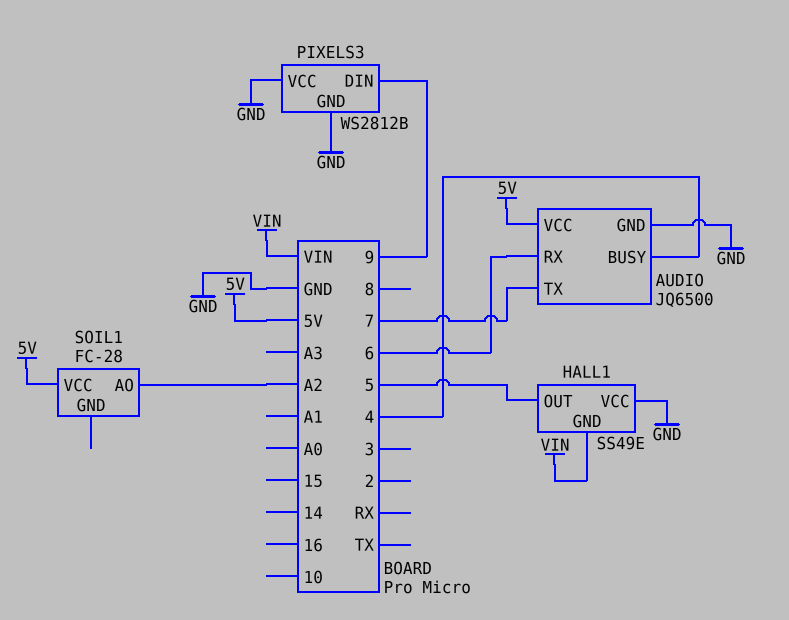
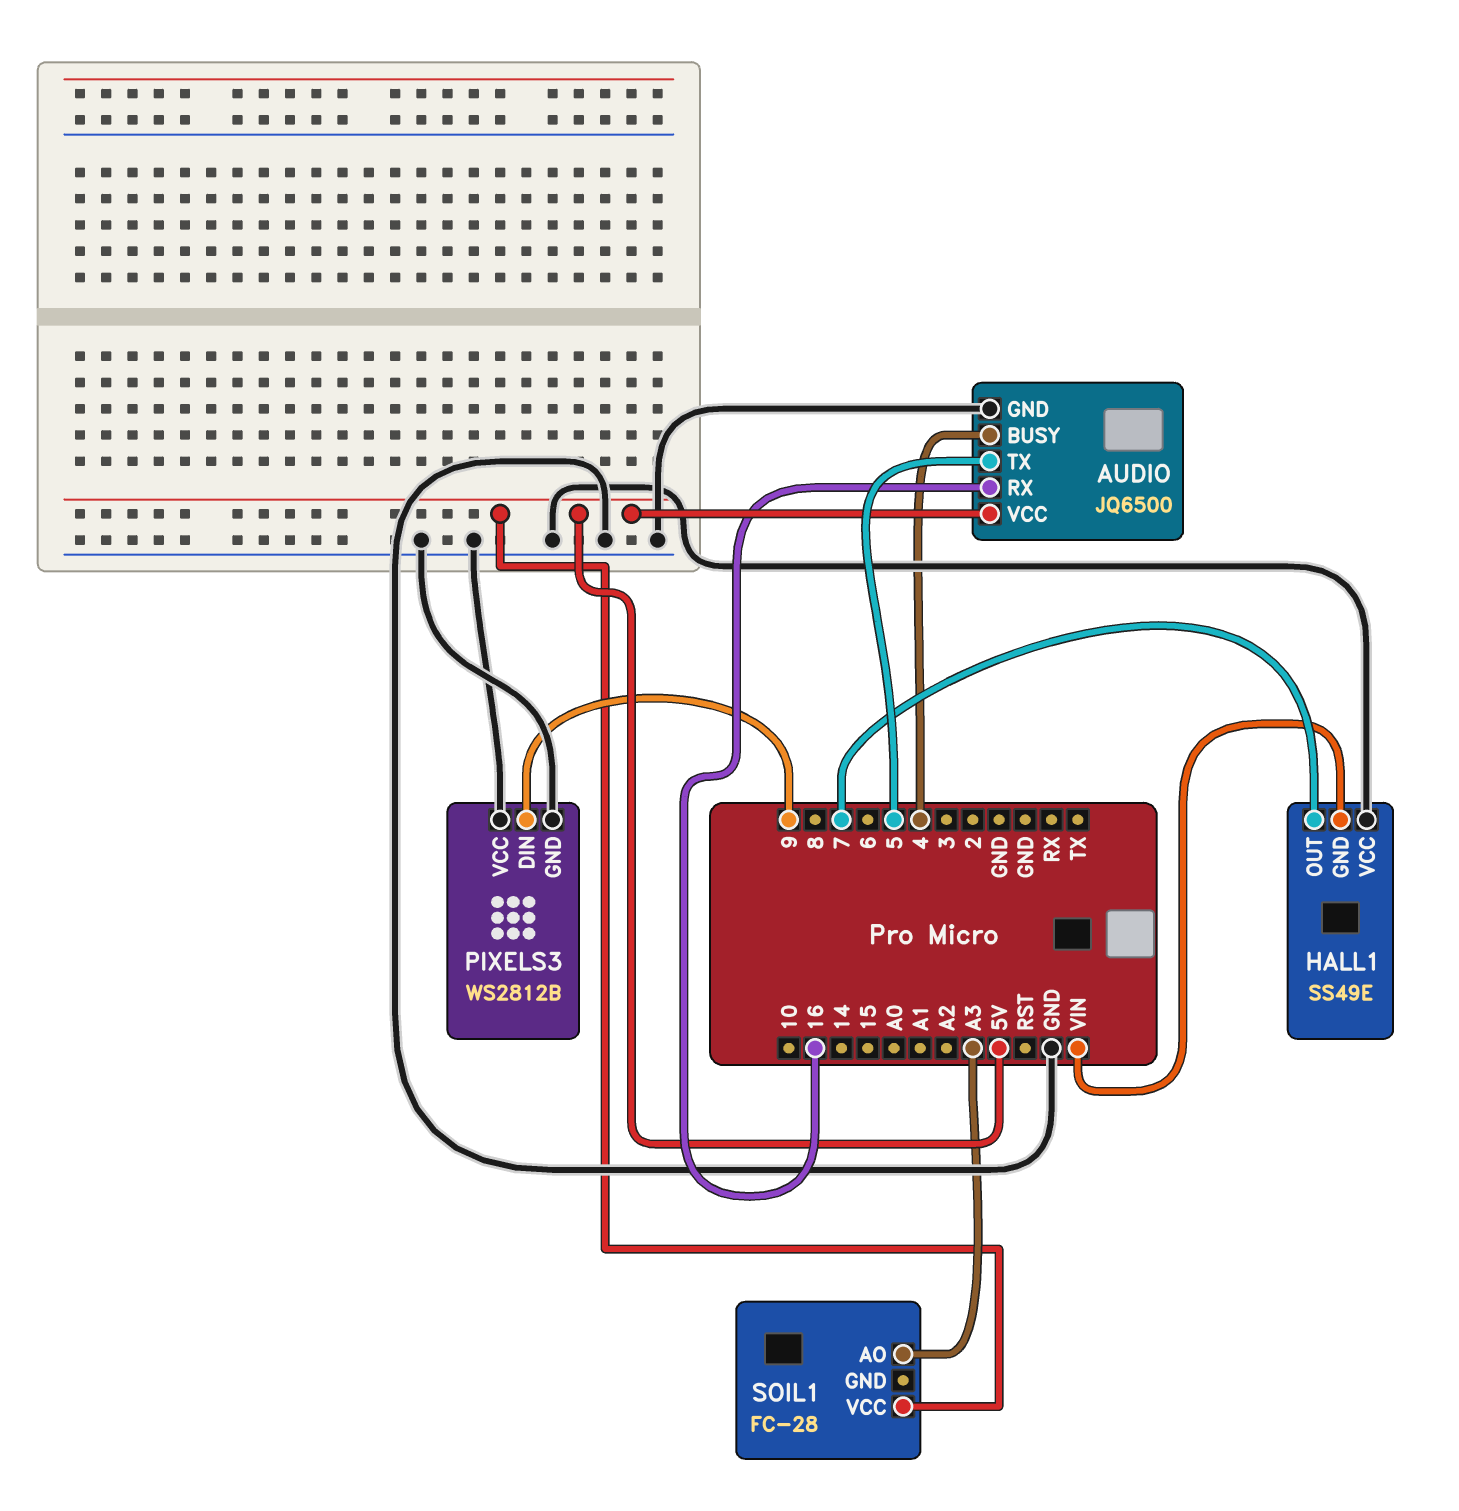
AUDIO pin RX: 6 -> 16
AUDIO pin TX: 7 -> 5
HALL1 pin OUT: 5 -> 7
SOIL1 pin AO: A2 -> A3

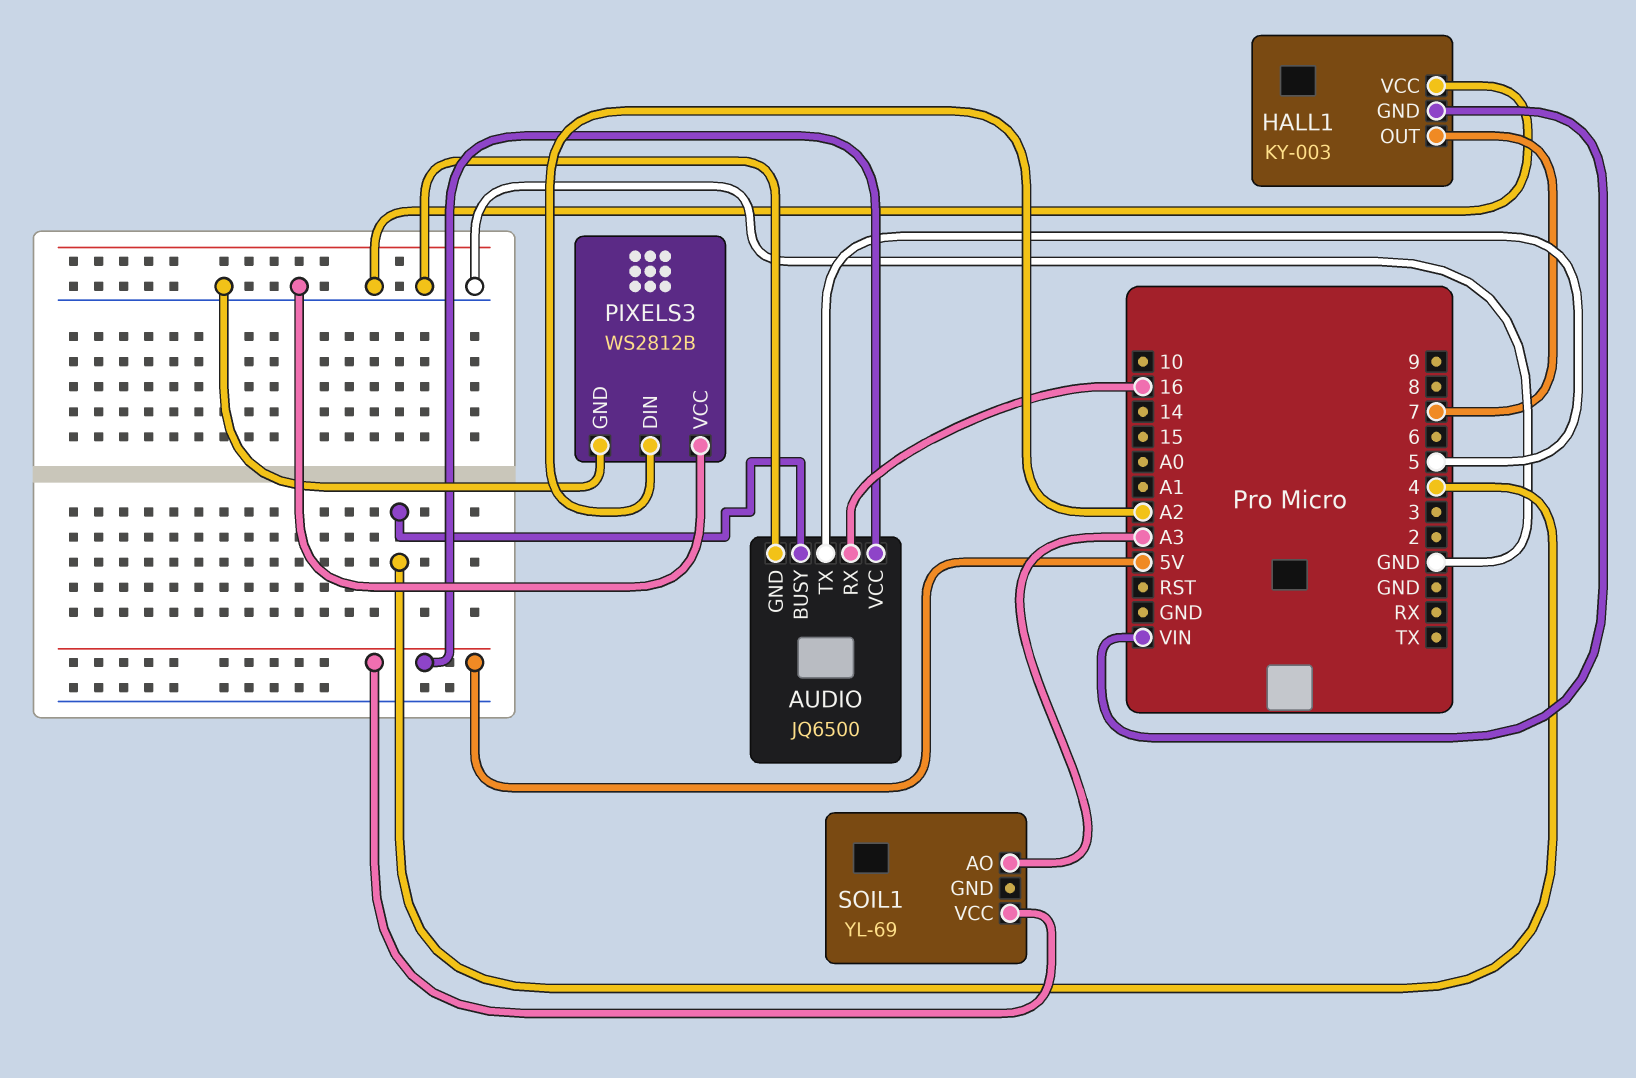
HALL1: SS49E -> KY-003
PIXELS3 pin DIN: 9 -> A2
SOIL1: FC-28 -> YL-69

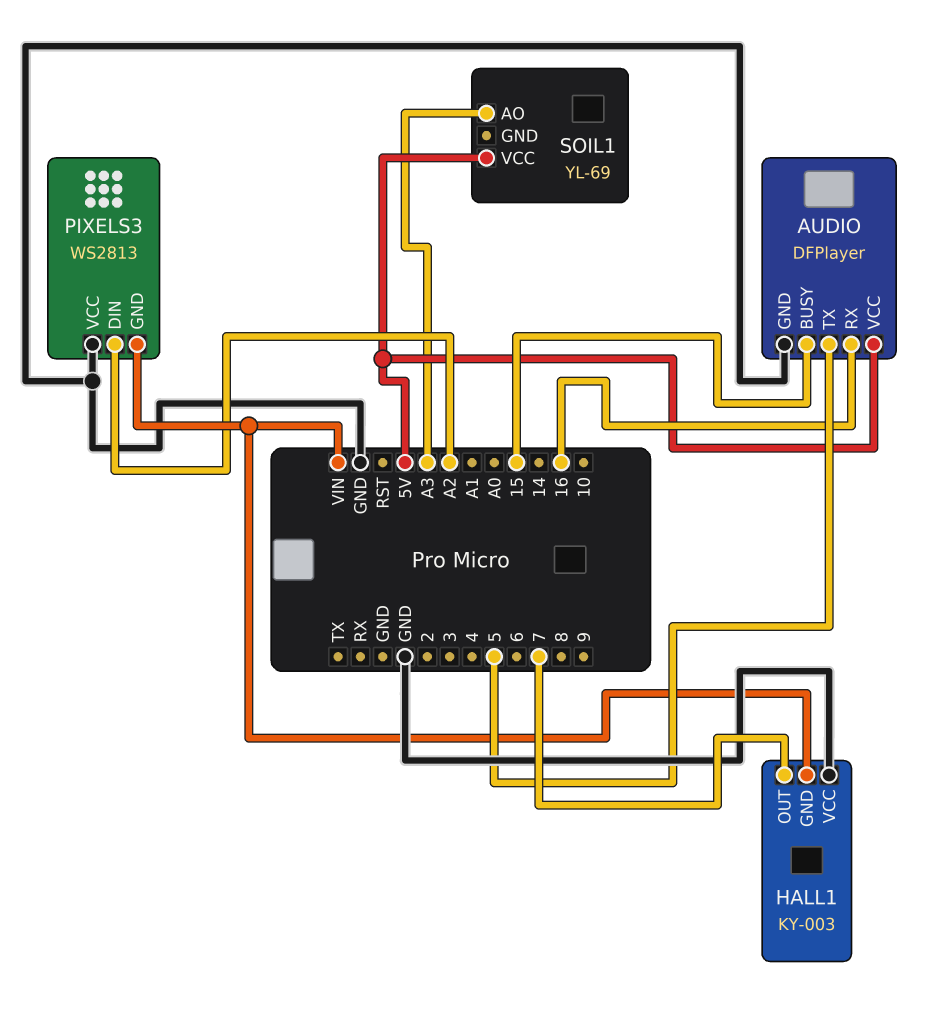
AUDIO: JQ6500 -> DFPlayer
AUDIO pin BUSY: 4 -> 15
PIXELS3: WS2812B -> WS2813
PIXELS3 pin GND: GND -> VIN

